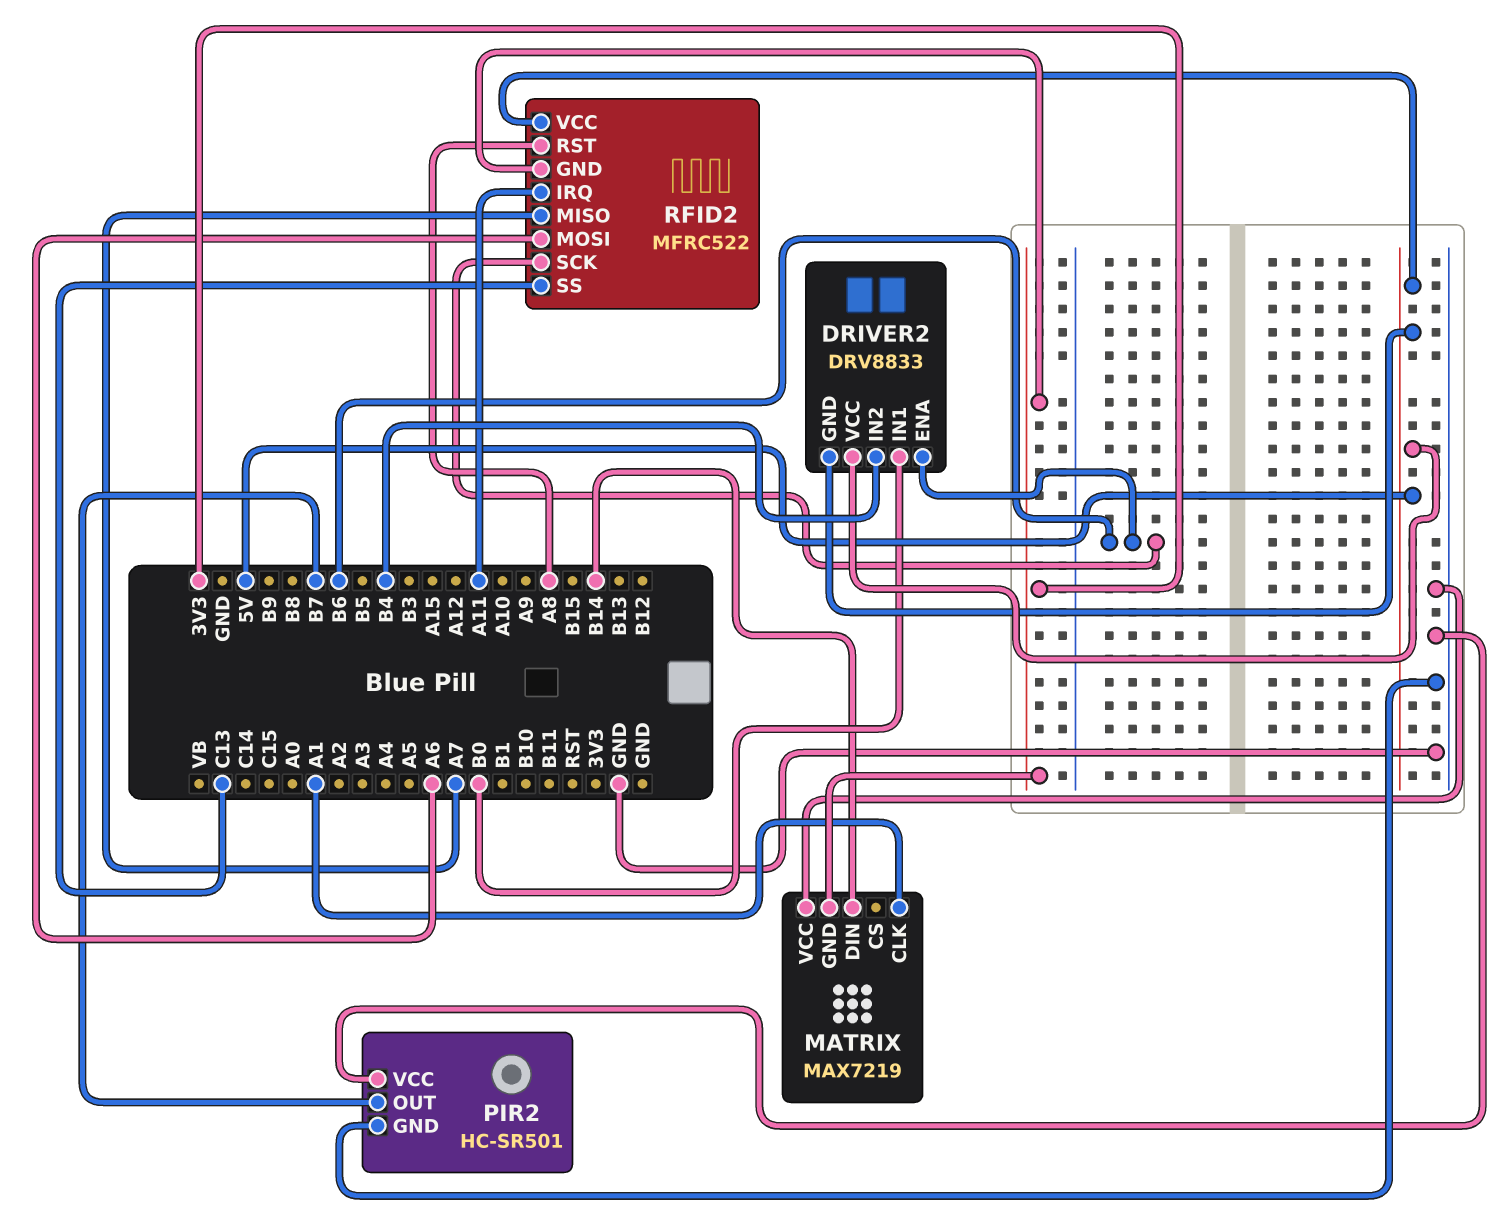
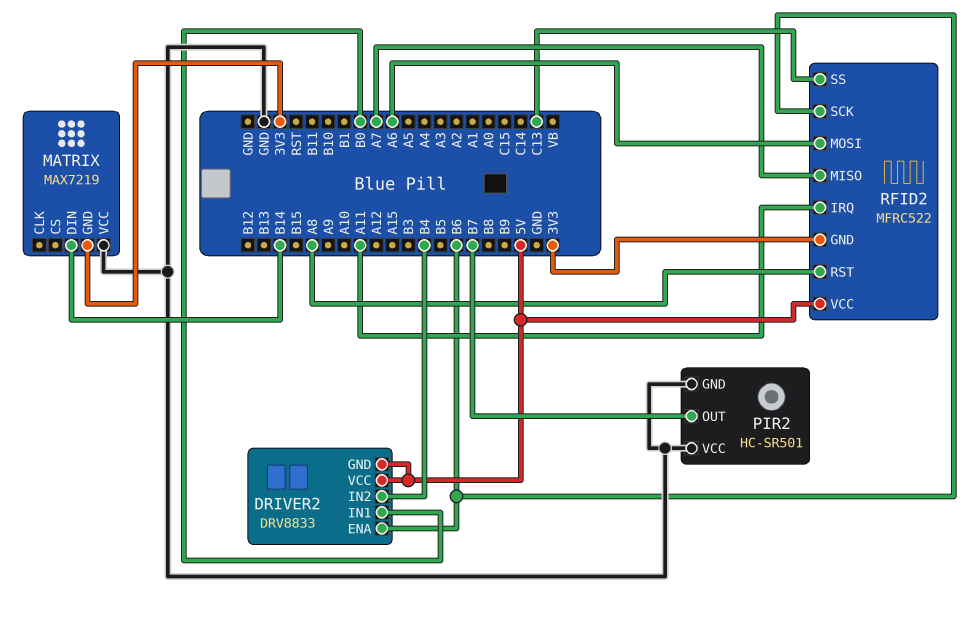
MATRIX pin CLK: A1 -> none

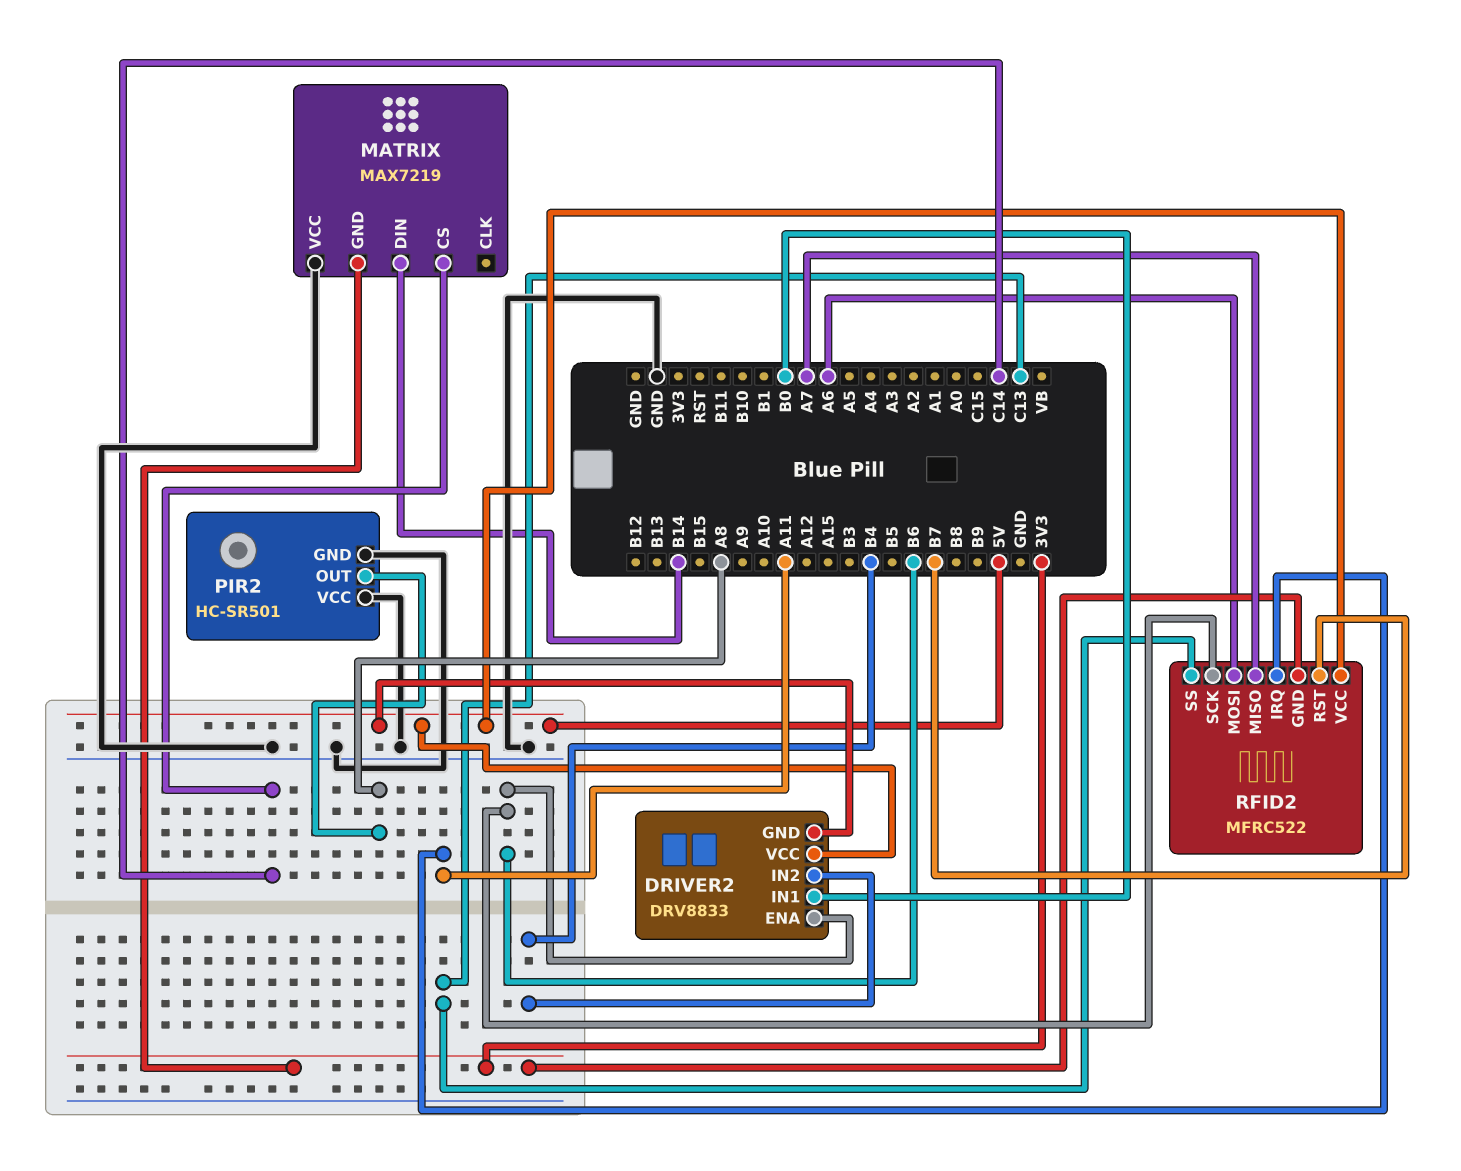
MATRIX pin CS: none -> C14
PIR2 pin OUT: B7 -> A8
RFID2 pin RST: A8 -> B7

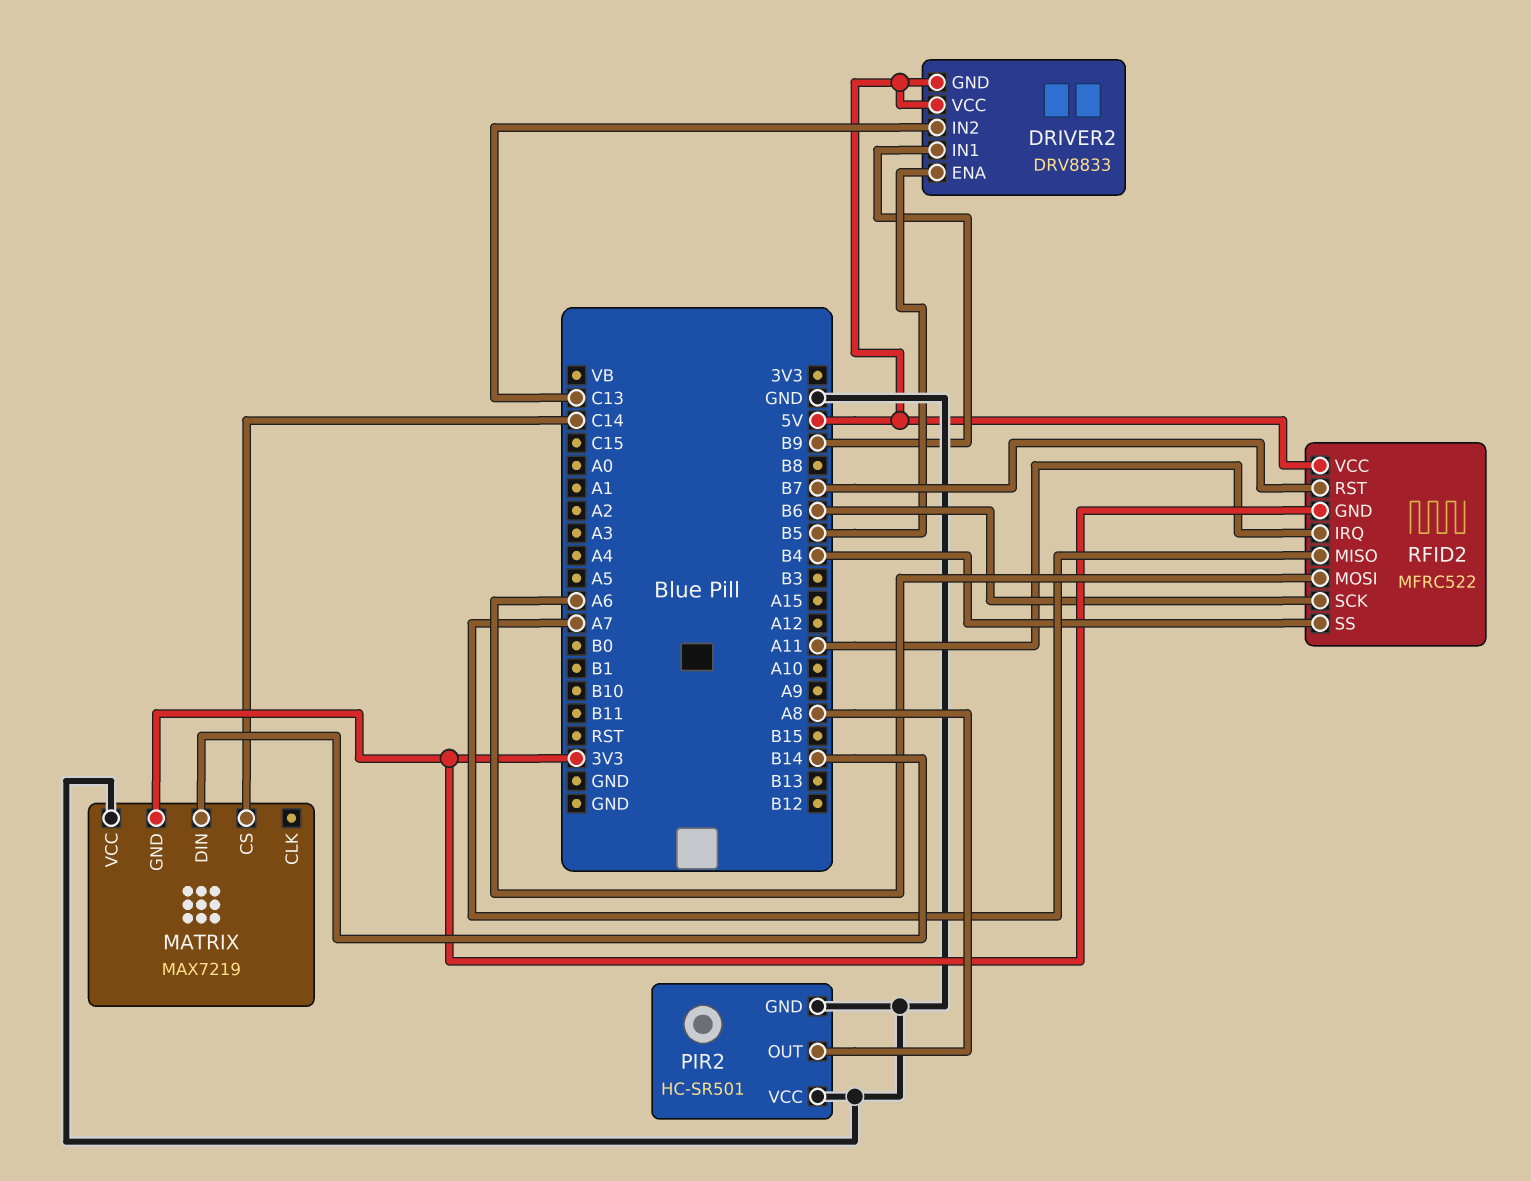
DRIVER2 pin ENA: B6 -> B5
DRIVER2 pin IN1: B0 -> B9
DRIVER2 pin IN2: B4 -> C13
RFID2 pin SS: C13 -> B4

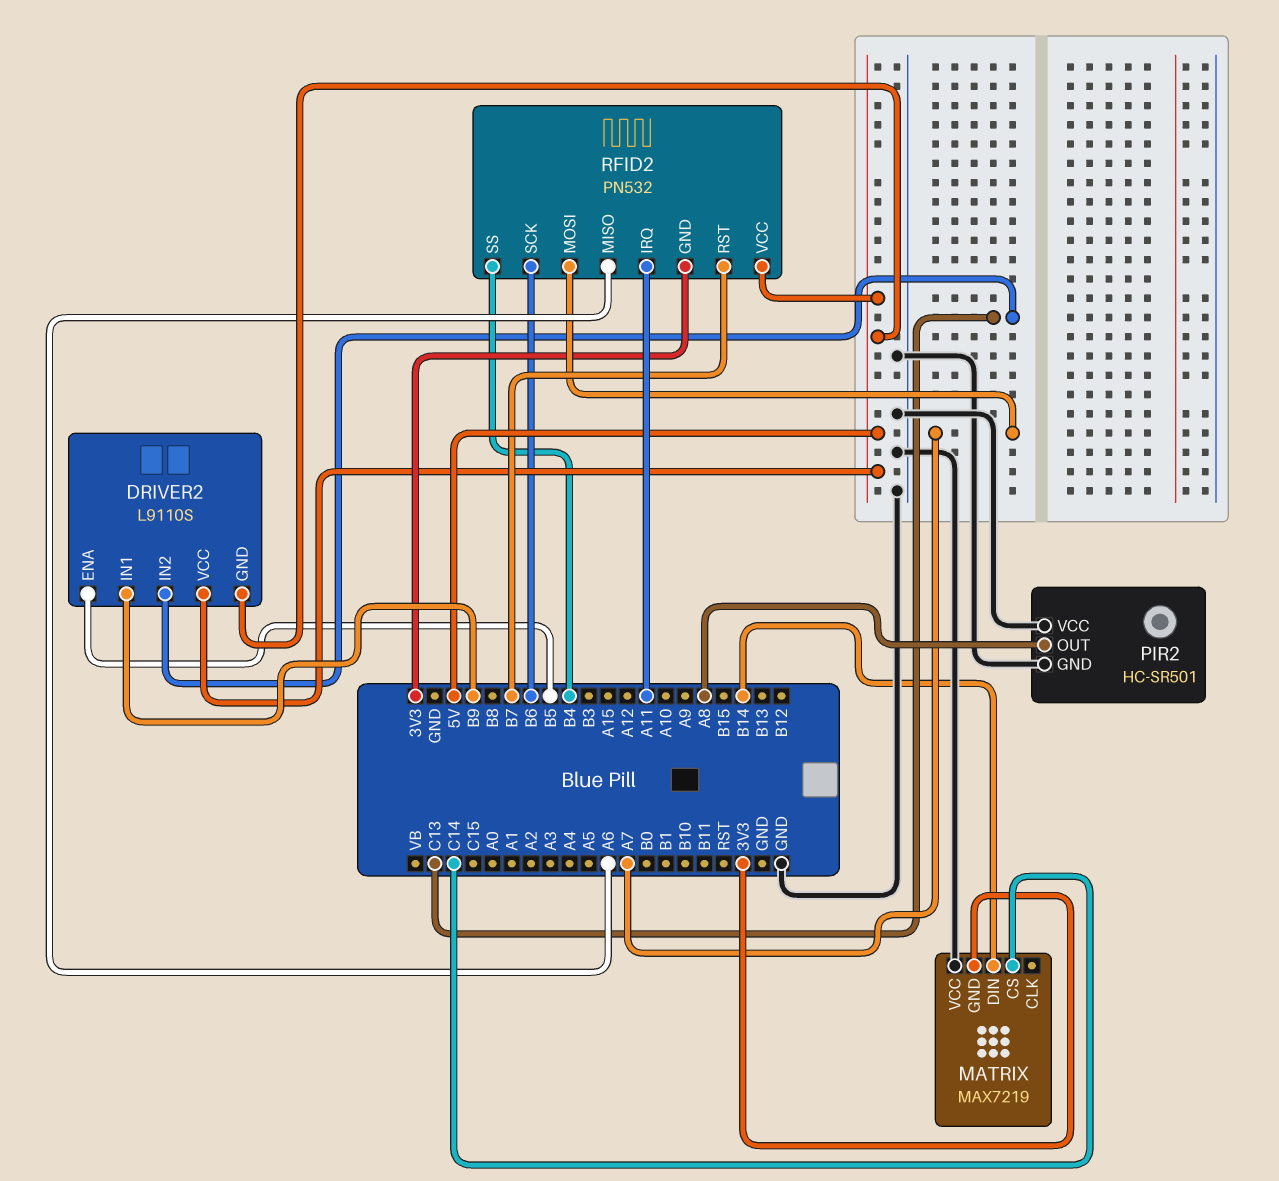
DRIVER2: DRV8833 -> L9110S
RFID2: MFRC522 -> PN532
RFID2 pin MISO: A7 -> A6
RFID2 pin MOSI: A6 -> A7

